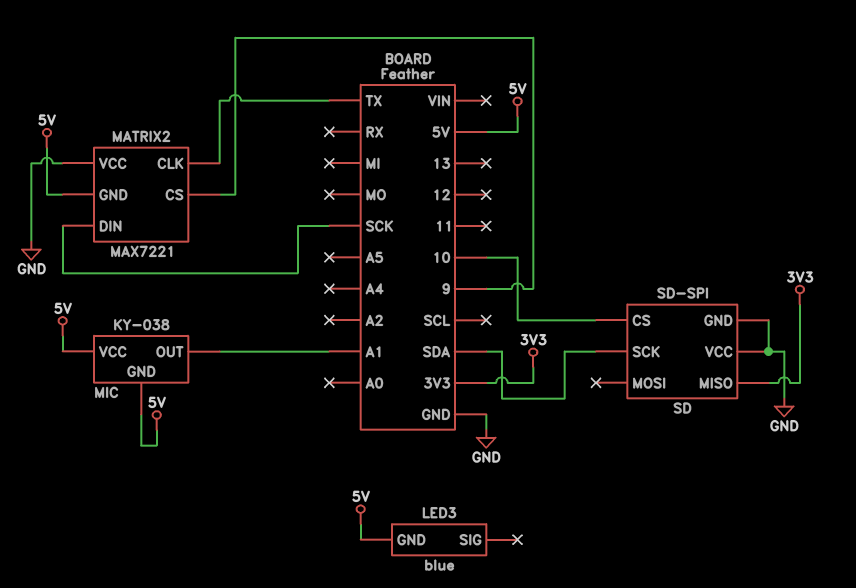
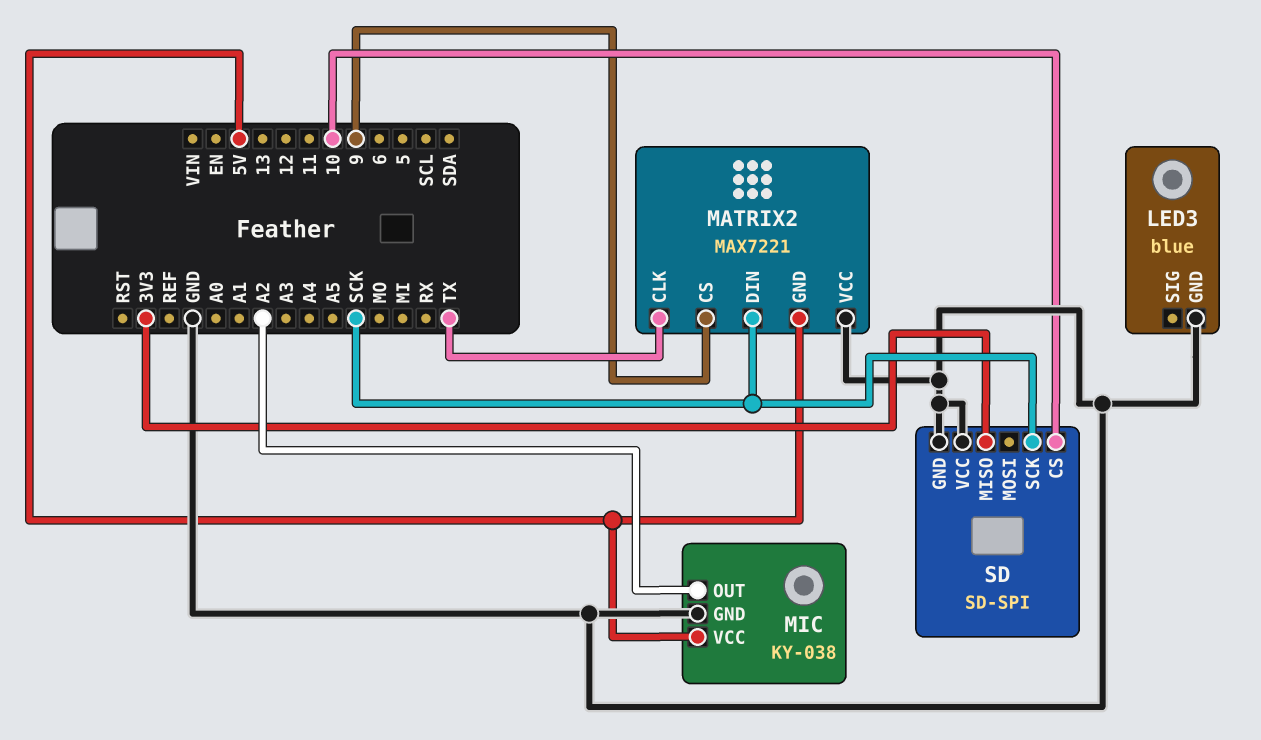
LED3 pin GND: 5V -> GND
MIC pin GND: 5V -> GND
MIC pin OUT: A1 -> A2
SD pin SCK: SDA -> SCK

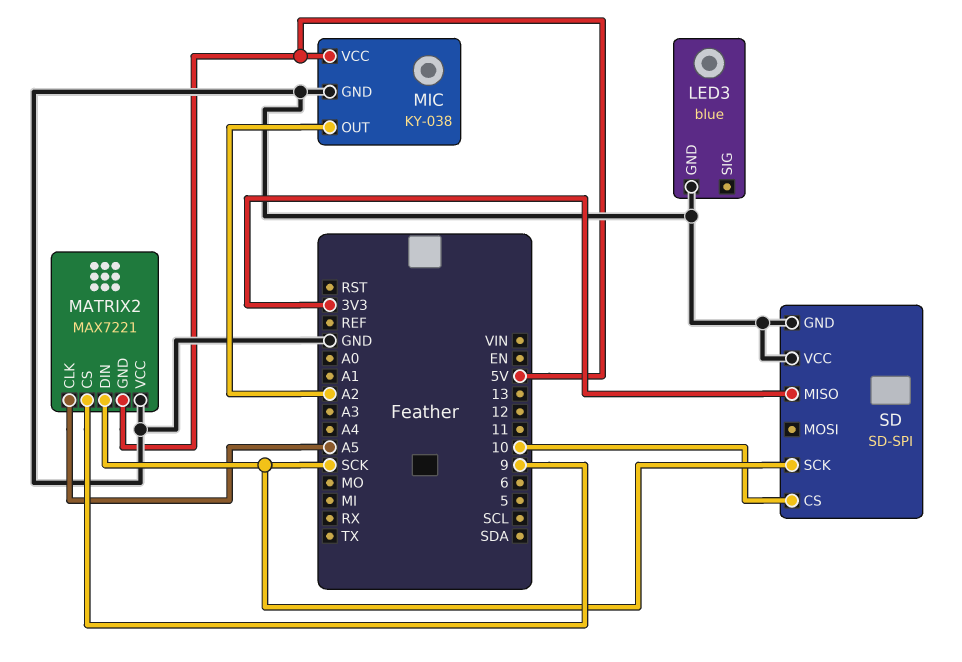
MATRIX2 pin CLK: TX -> A5

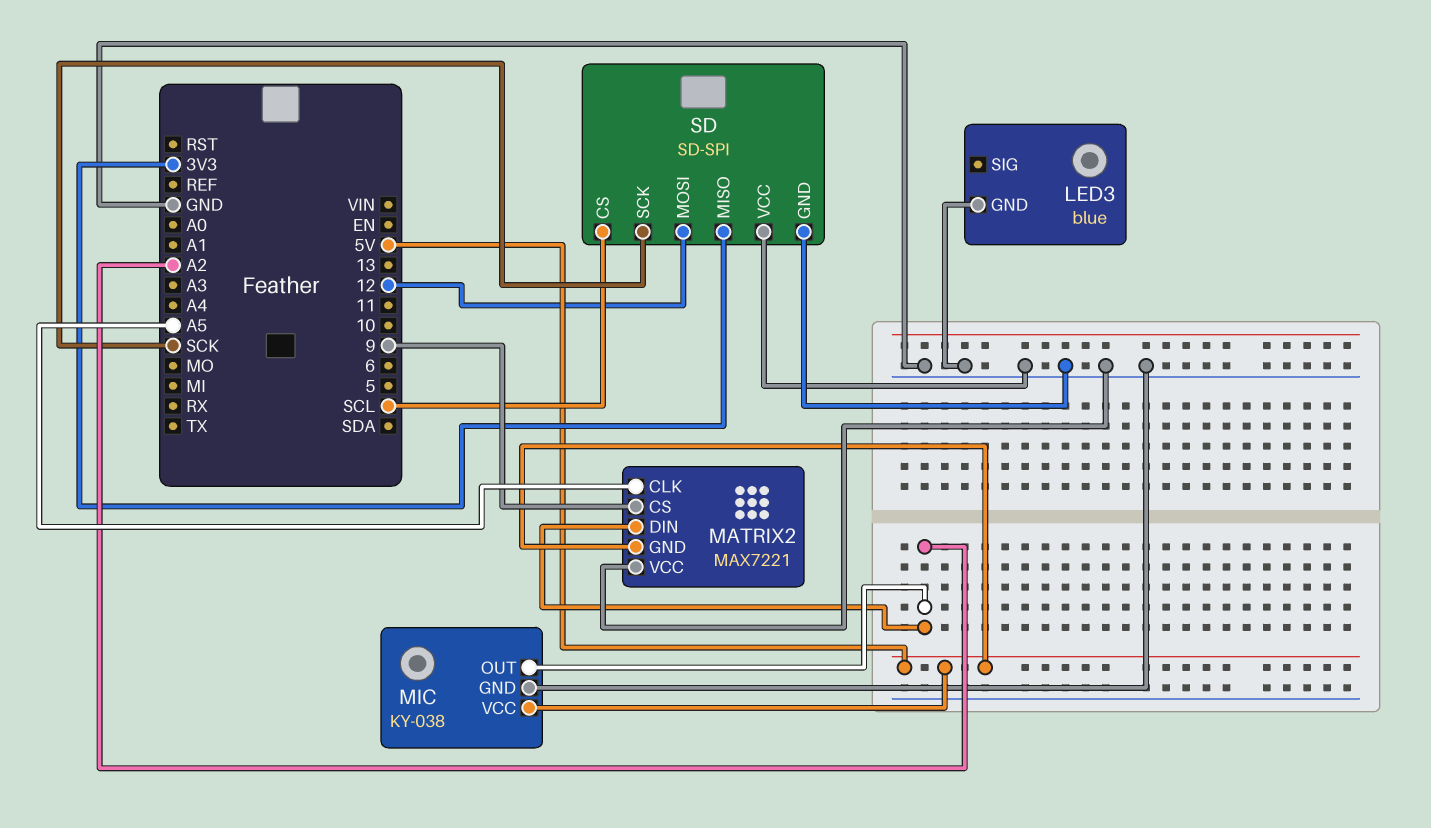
MATRIX2 pin DIN: SCK -> A2
SD pin CS: 10 -> SCL
SD pin MOSI: none -> 12

